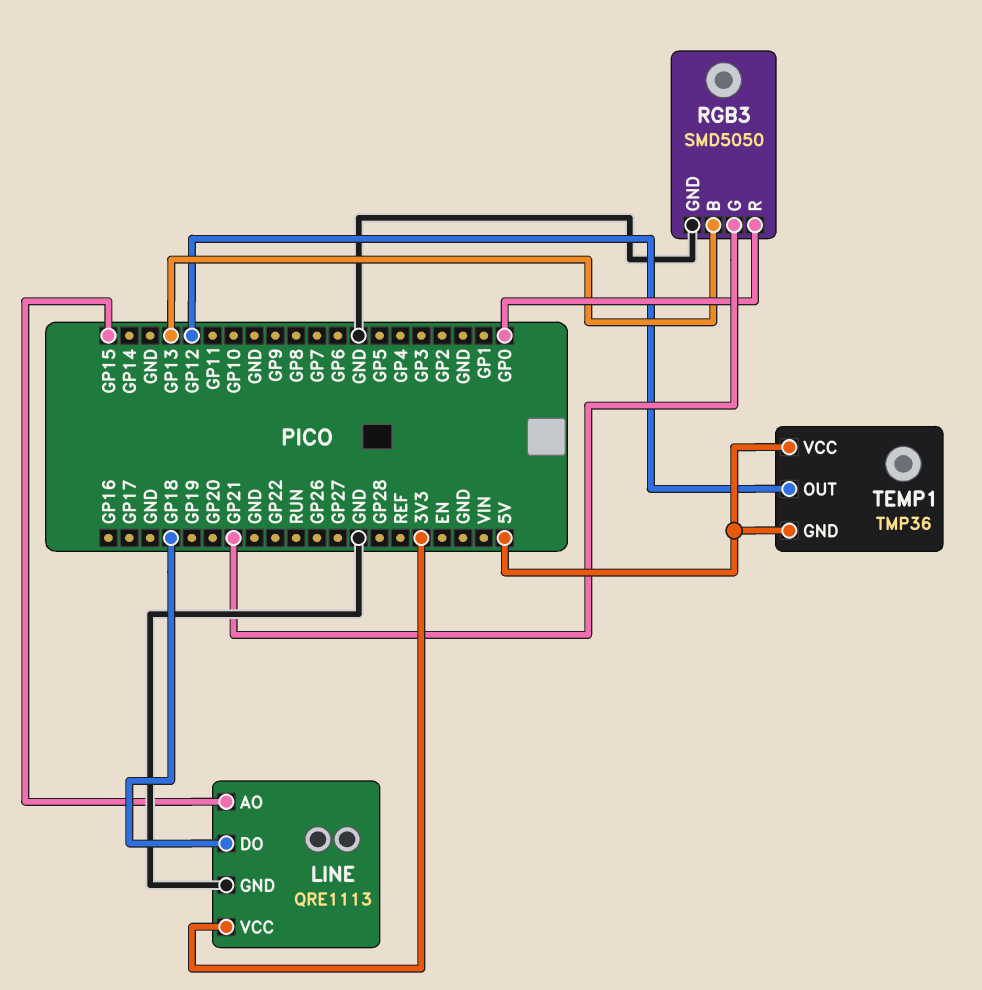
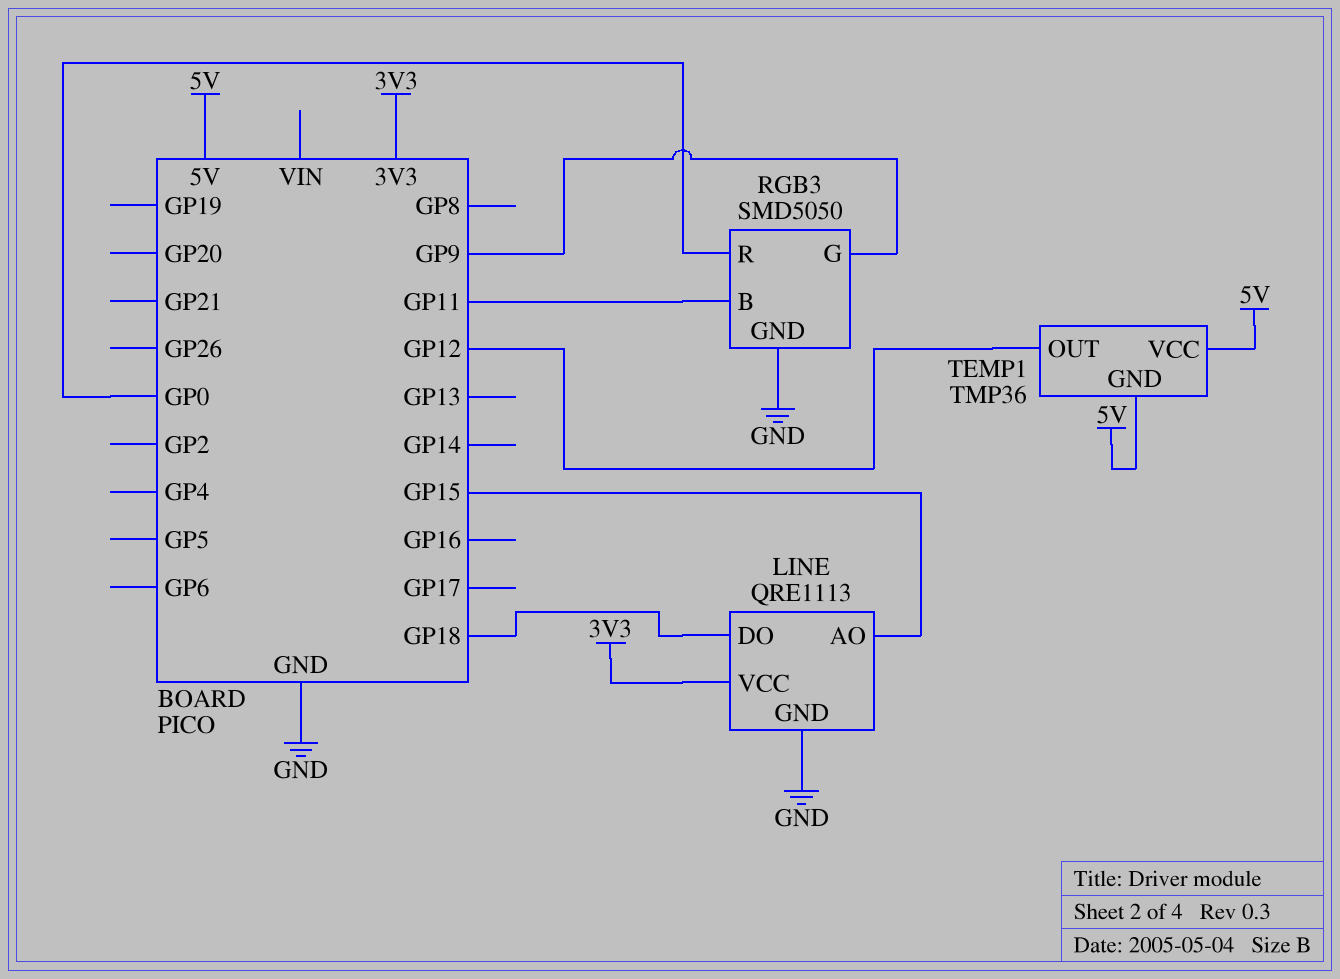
RGB3 pin B: GP13 -> GP11
RGB3 pin G: GP21 -> GP9

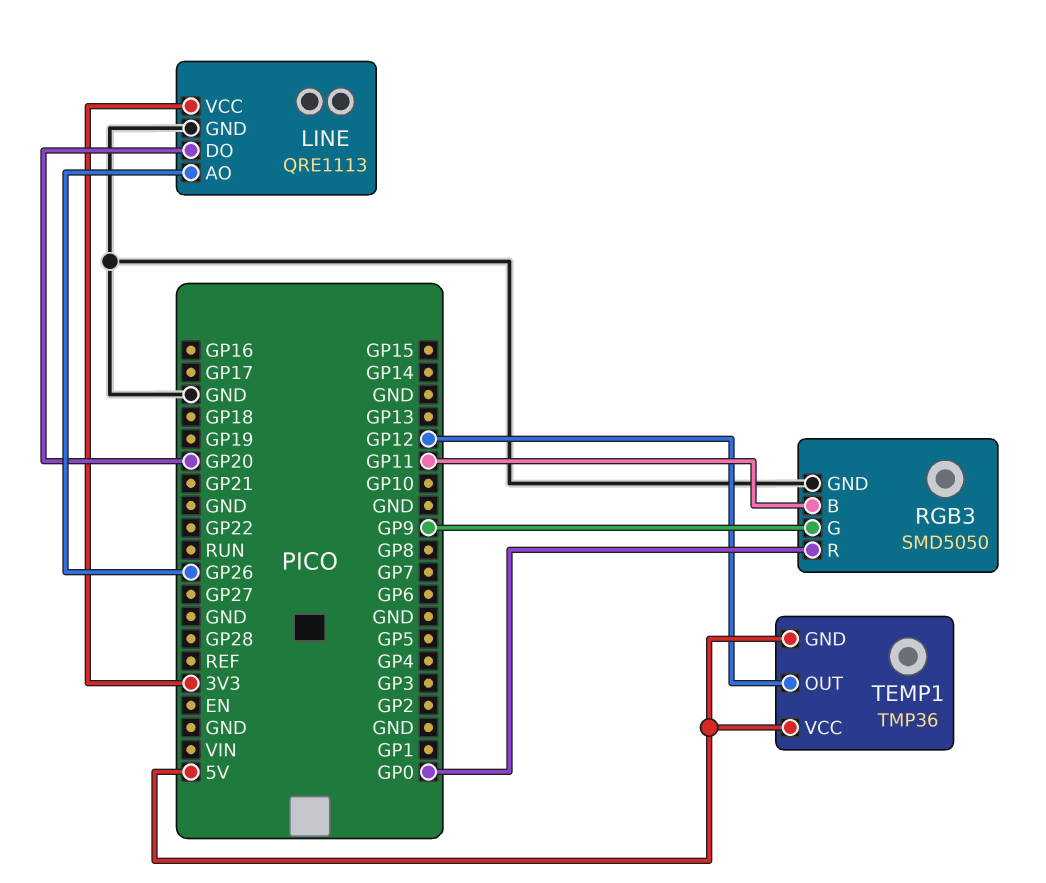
LINE pin AO: GP15 -> GP26
LINE pin DO: GP18 -> GP20

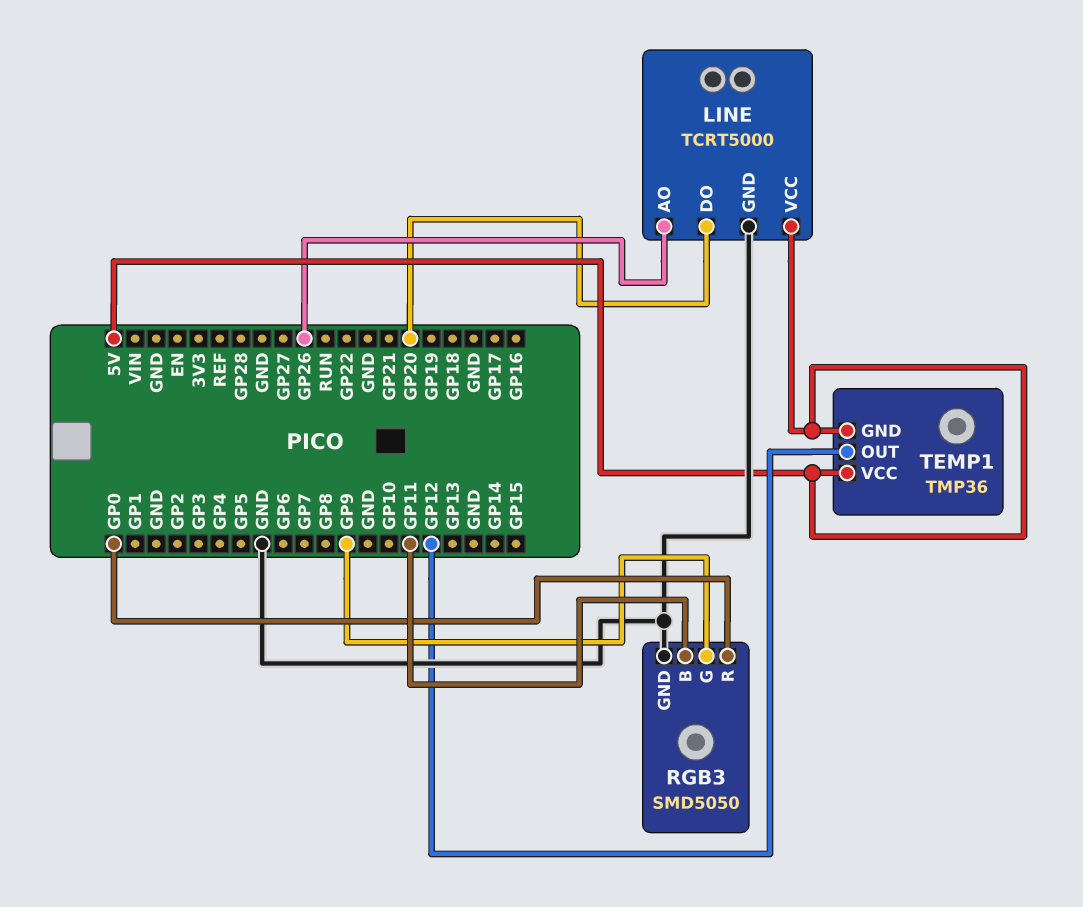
LINE: QRE1113 -> TCRT5000
LINE pin VCC: 3V3 -> 5V

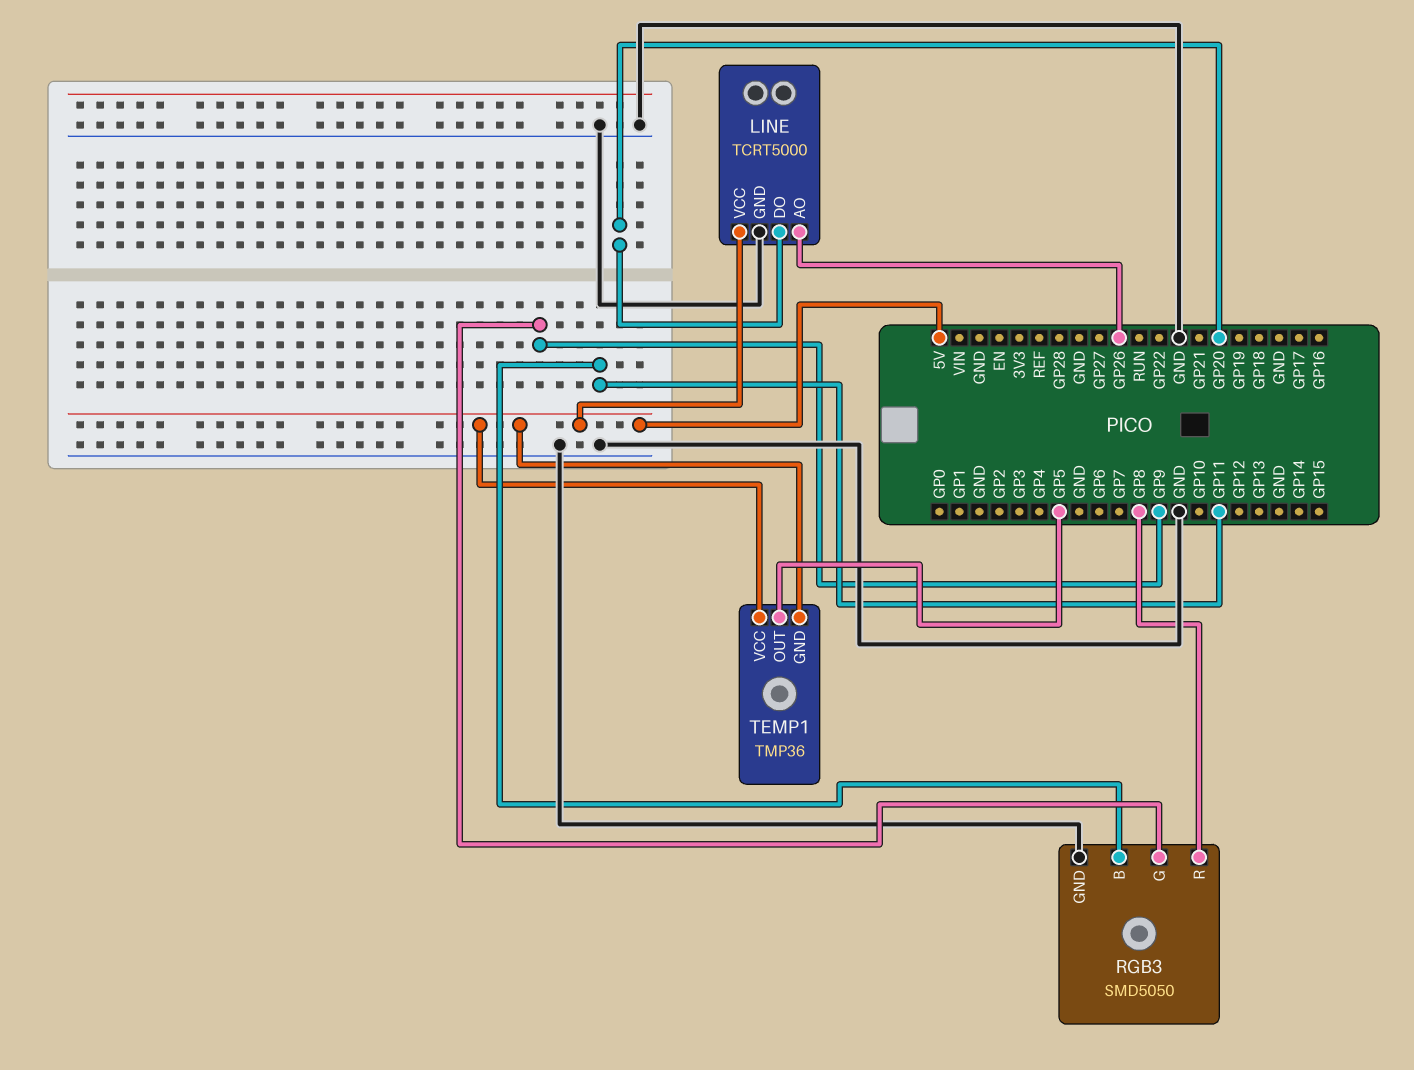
RGB3 pin R: GP0 -> GP8
TEMP1 pin OUT: GP12 -> GP5

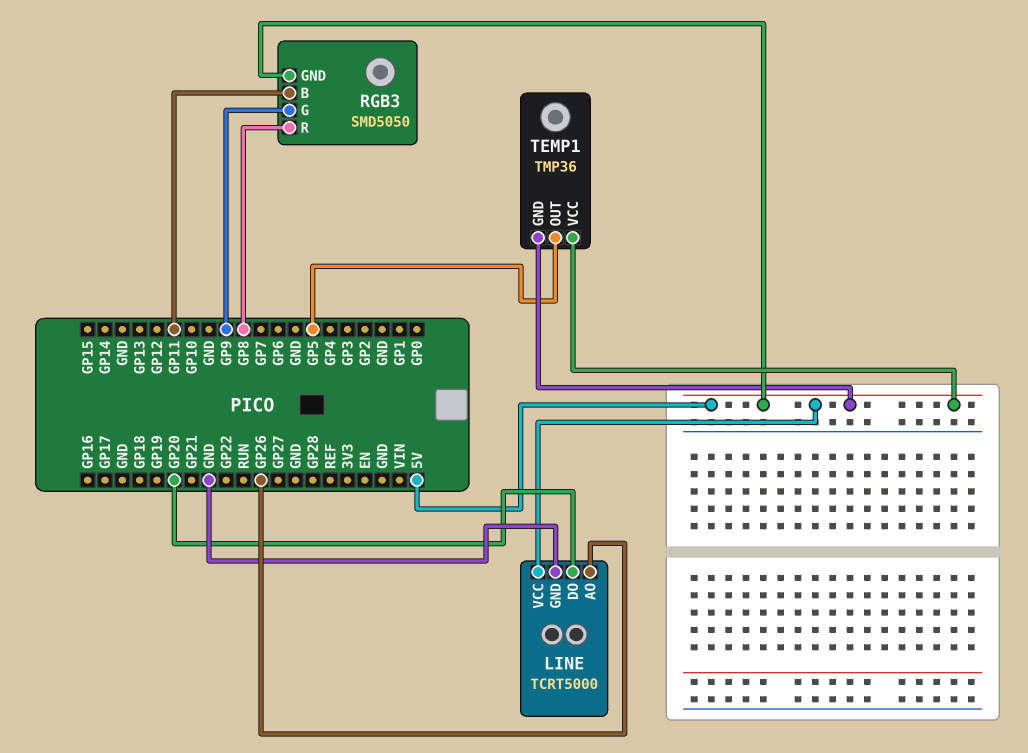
RGB3 pin GND: GND -> 5V

